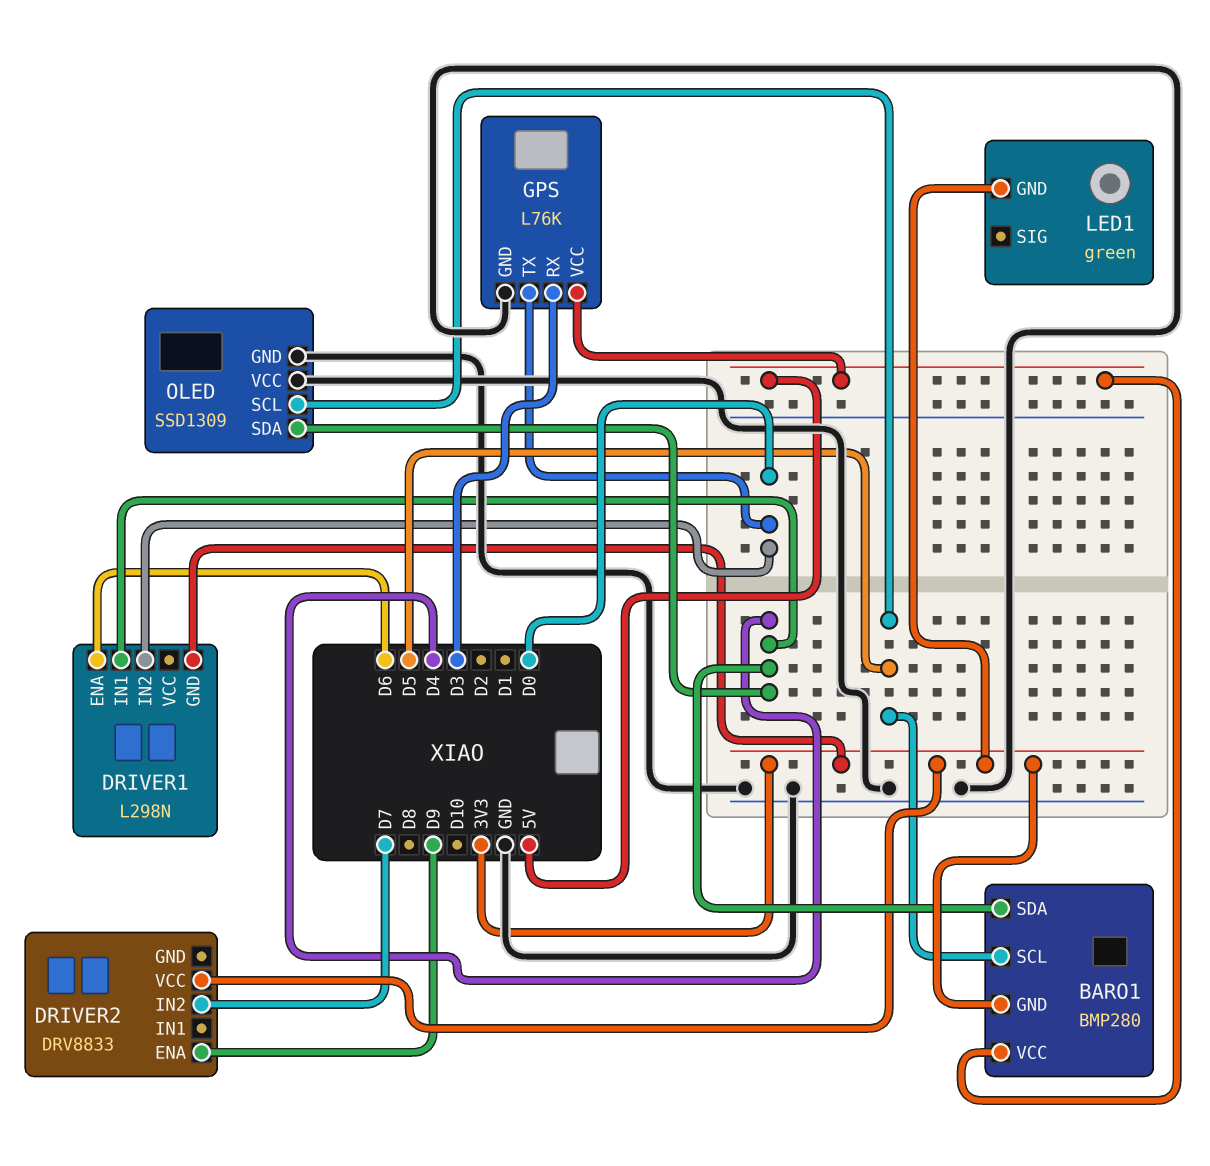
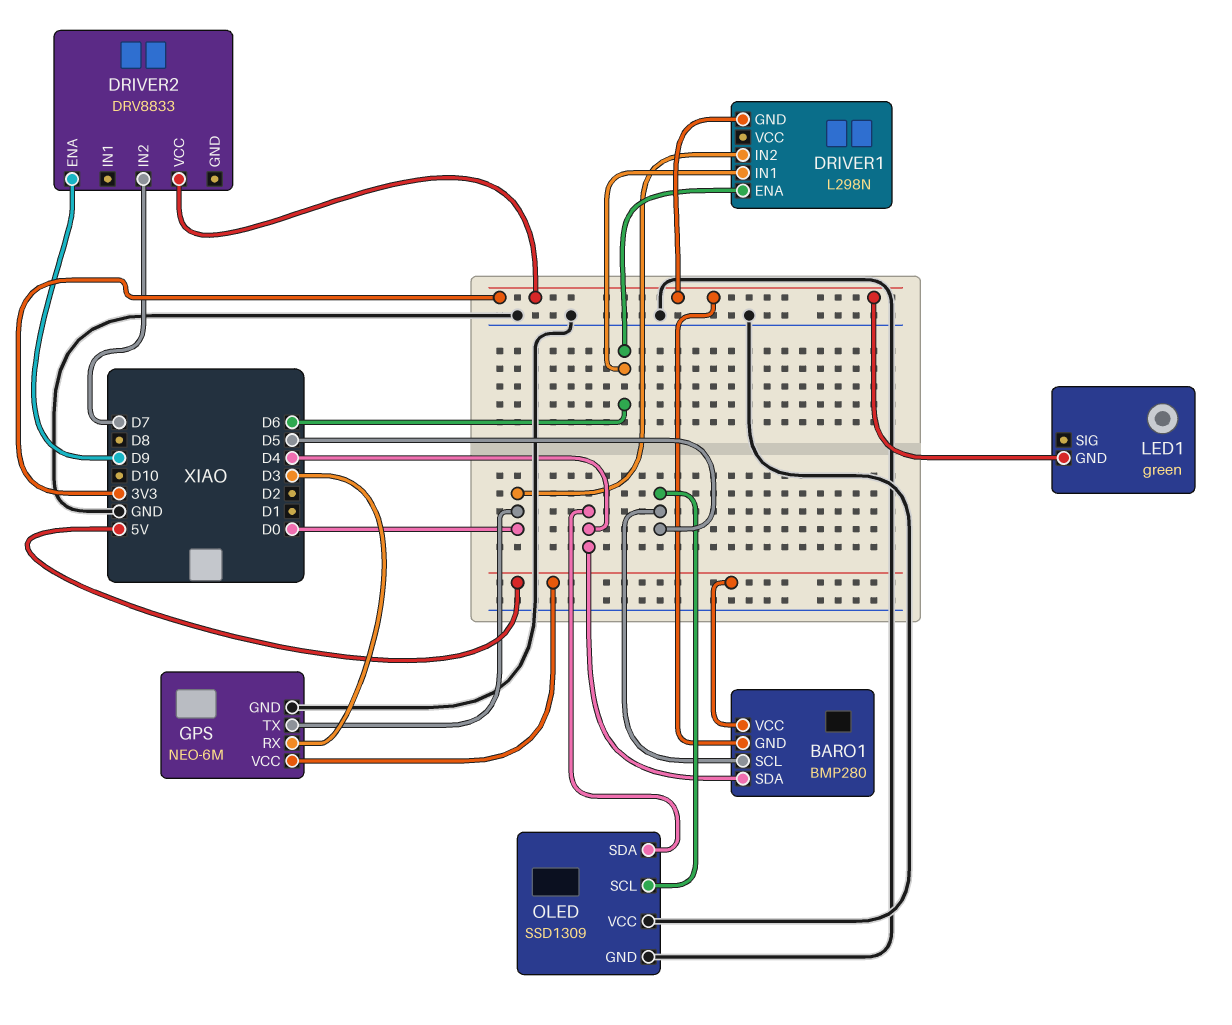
DRIVER1 pin IN1: D4 -> D6
GPS: L76K -> NEO-6M

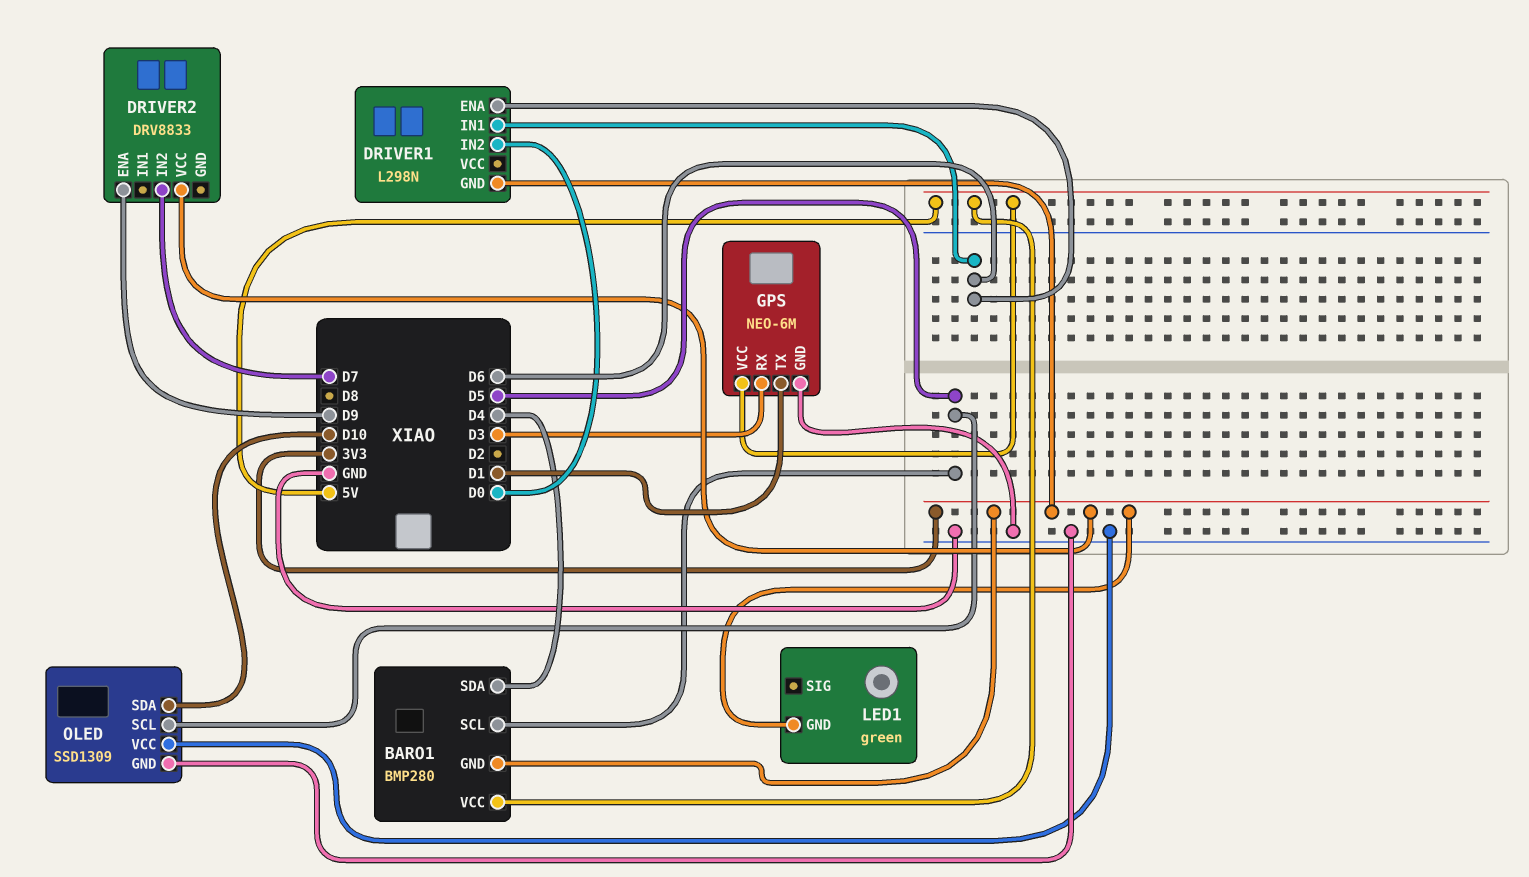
GPS pin TX: D0 -> D1
OLED pin SDA: D4 -> D10

